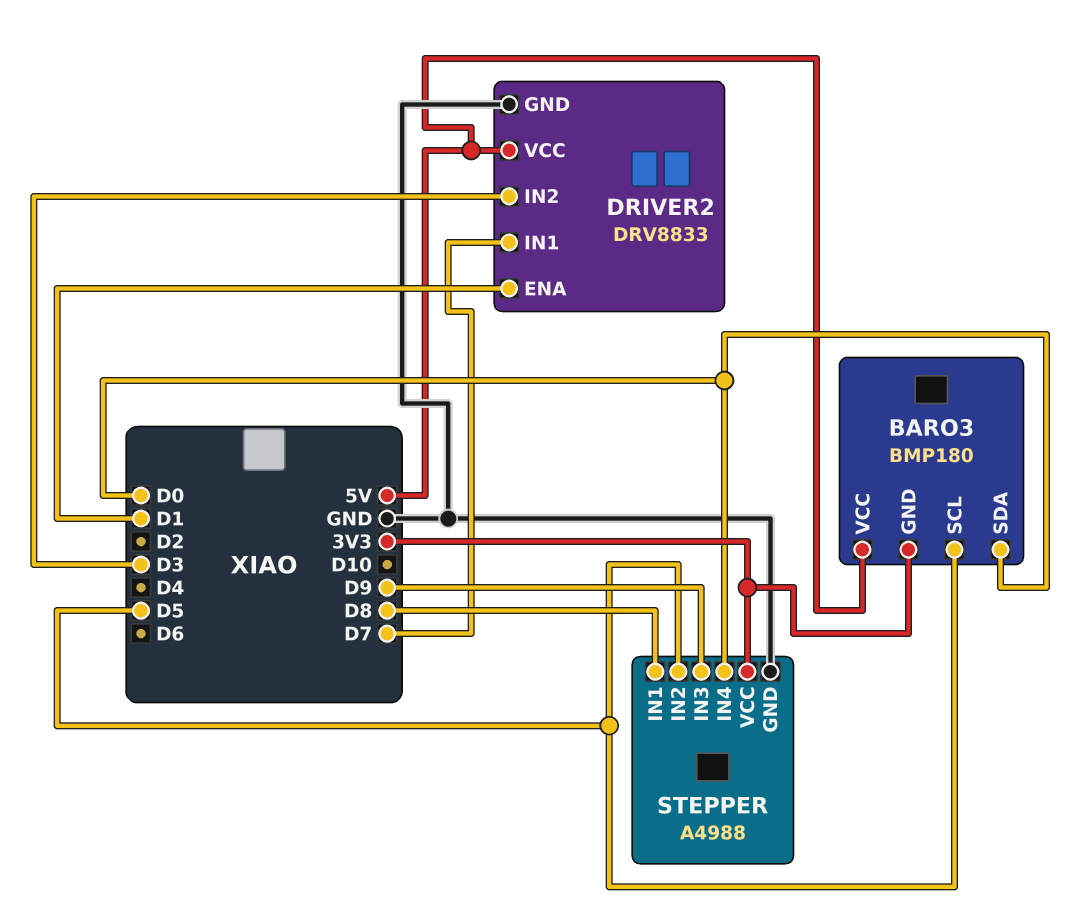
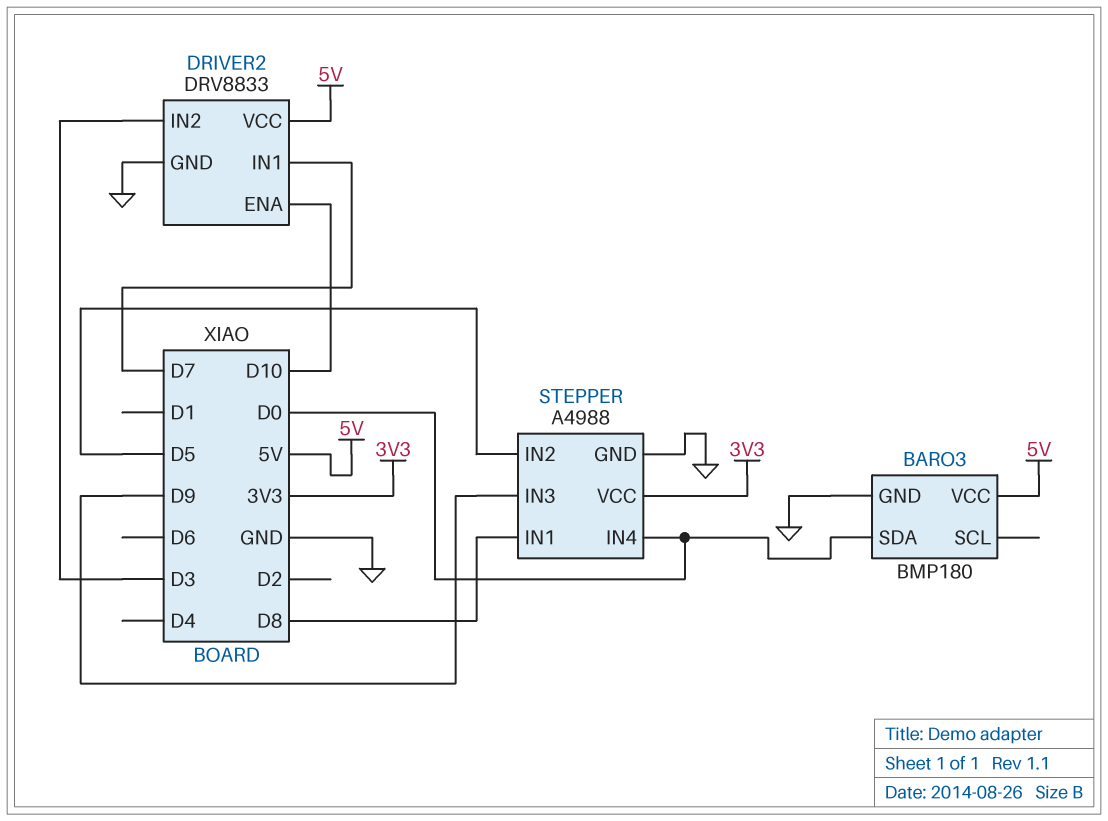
BARO3 pin GND: 3V3 -> GND
BARO3 pin SCL: D5 -> none
DRIVER2 pin ENA: D1 -> D10

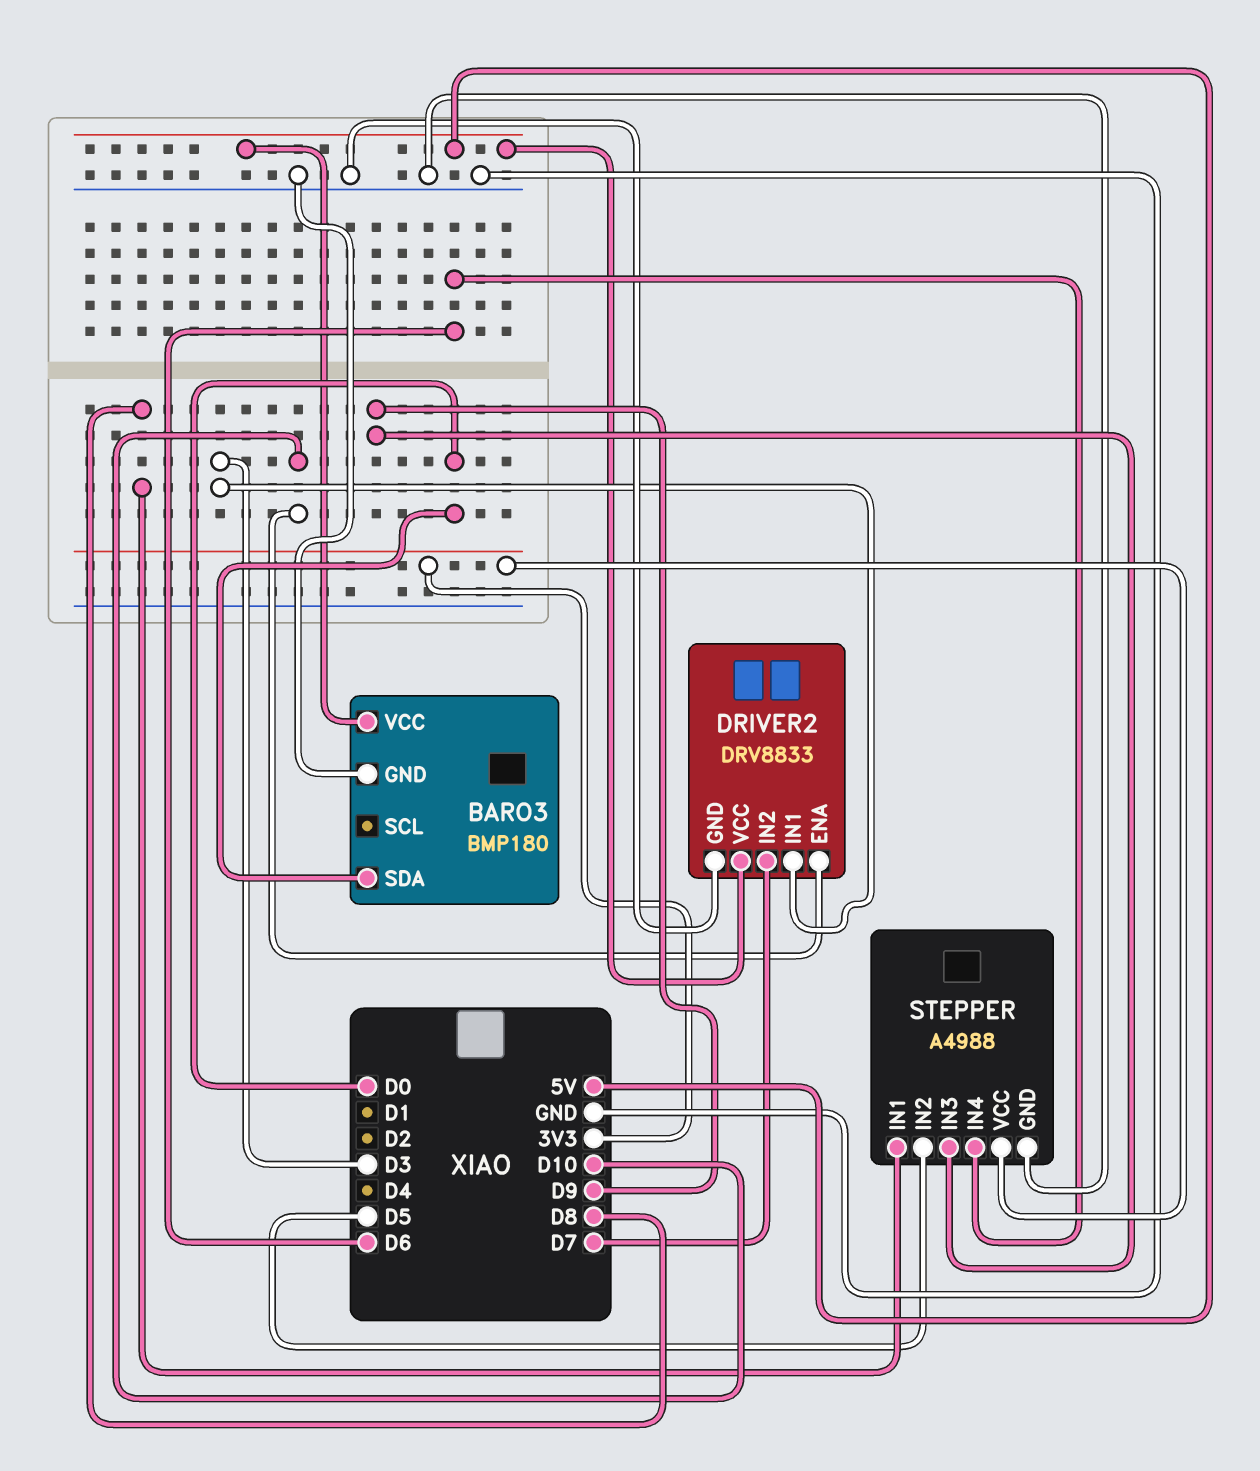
DRIVER2 pin IN1: D7 -> D3
DRIVER2 pin IN2: D3 -> D7
STEPPER pin IN4: D0 -> D6

